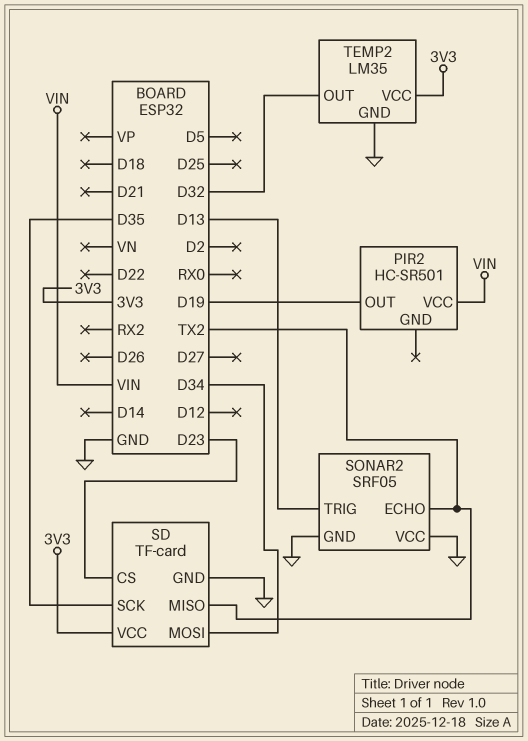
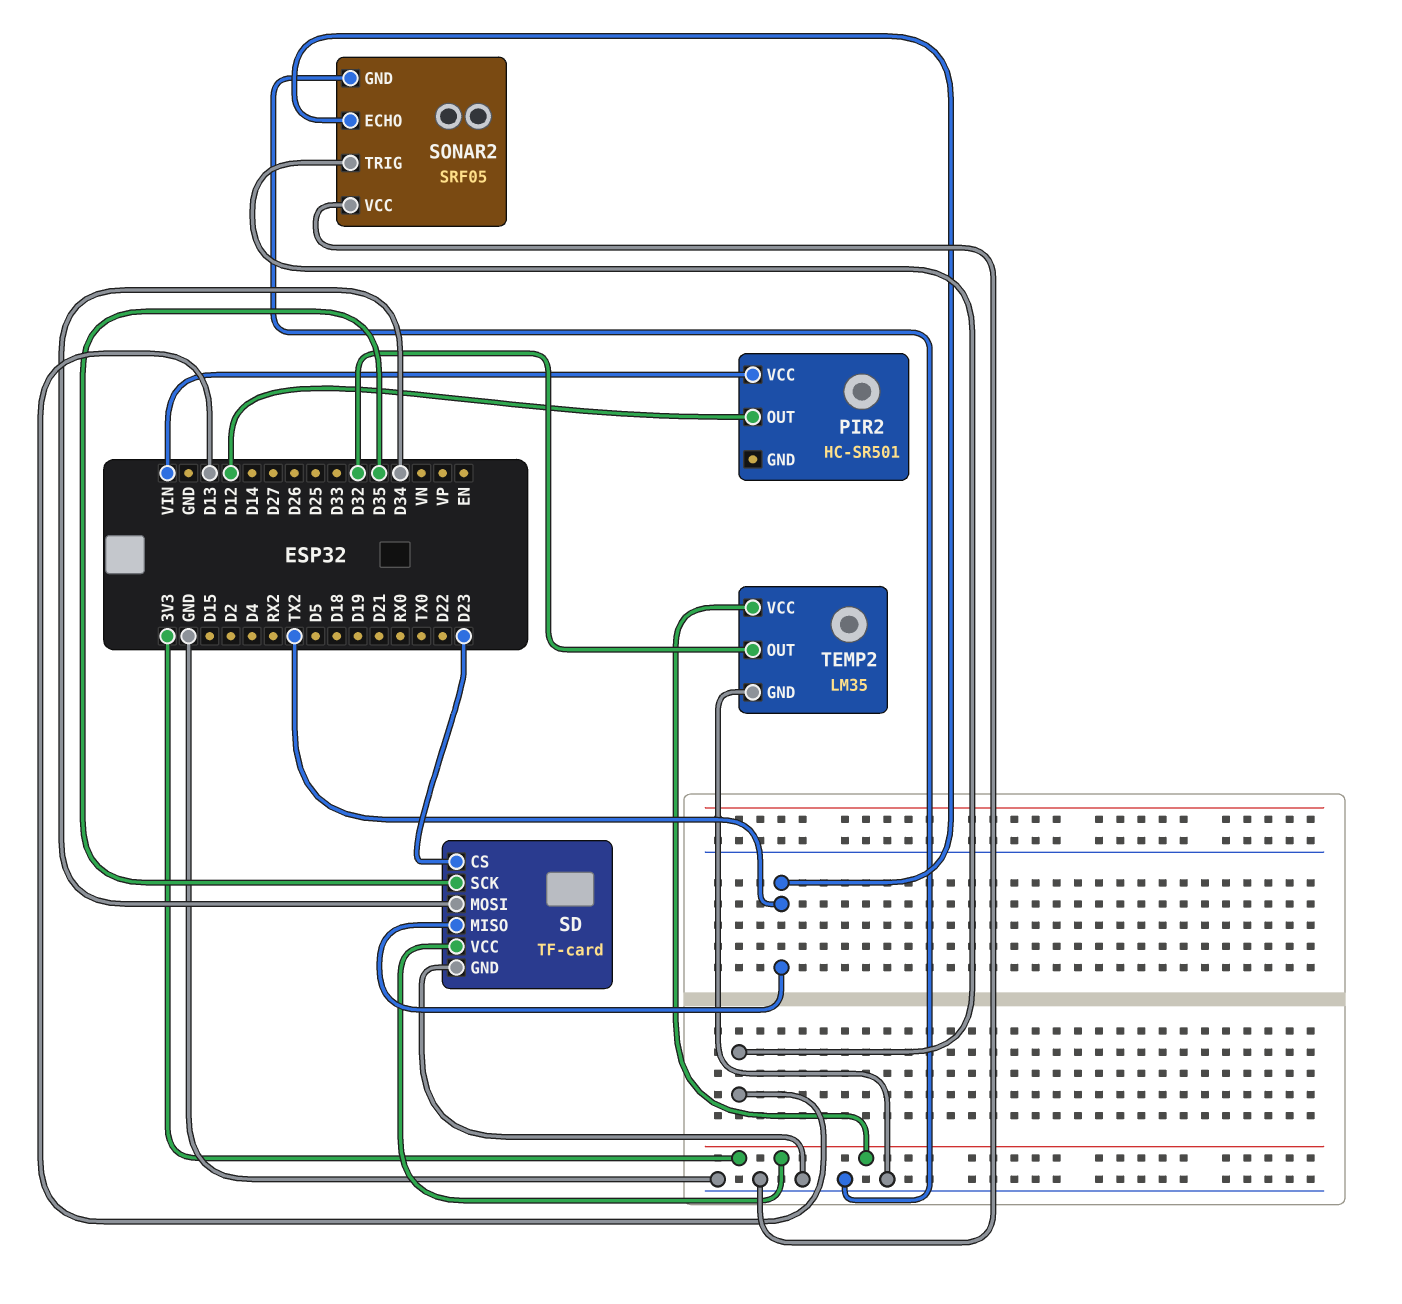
PIR2 pin OUT: D19 -> D12

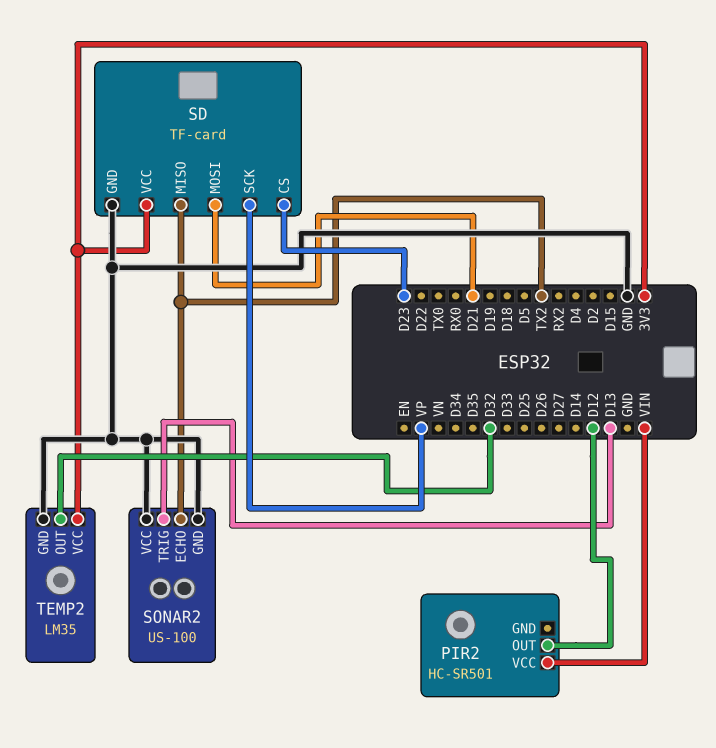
SD pin MOSI: D34 -> D21
SD pin SCK: D35 -> VP
SONAR2: SRF05 -> US-100

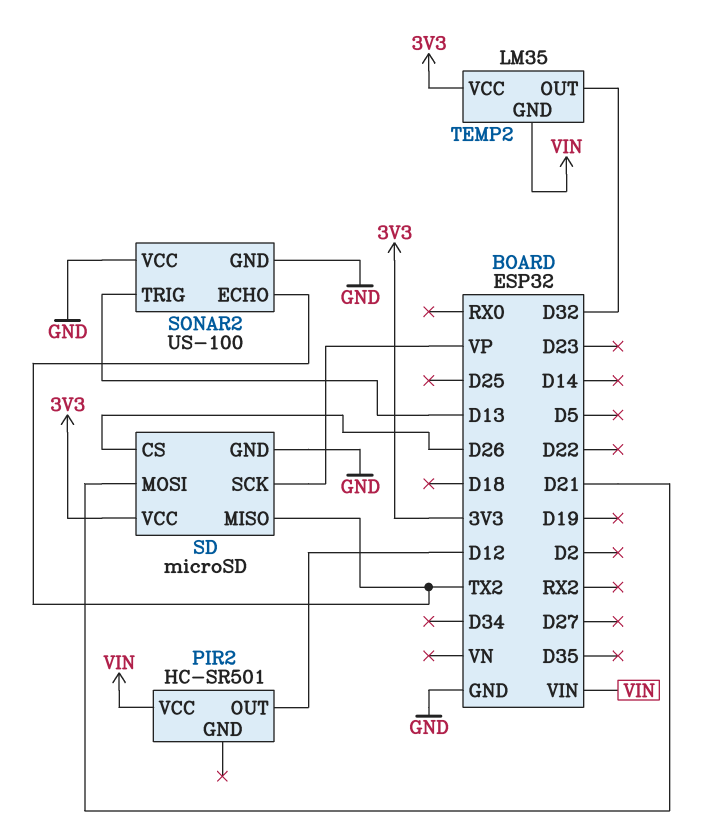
SD: TF-card -> microSD
SD pin CS: D23 -> D26
TEMP2 pin GND: GND -> VIN

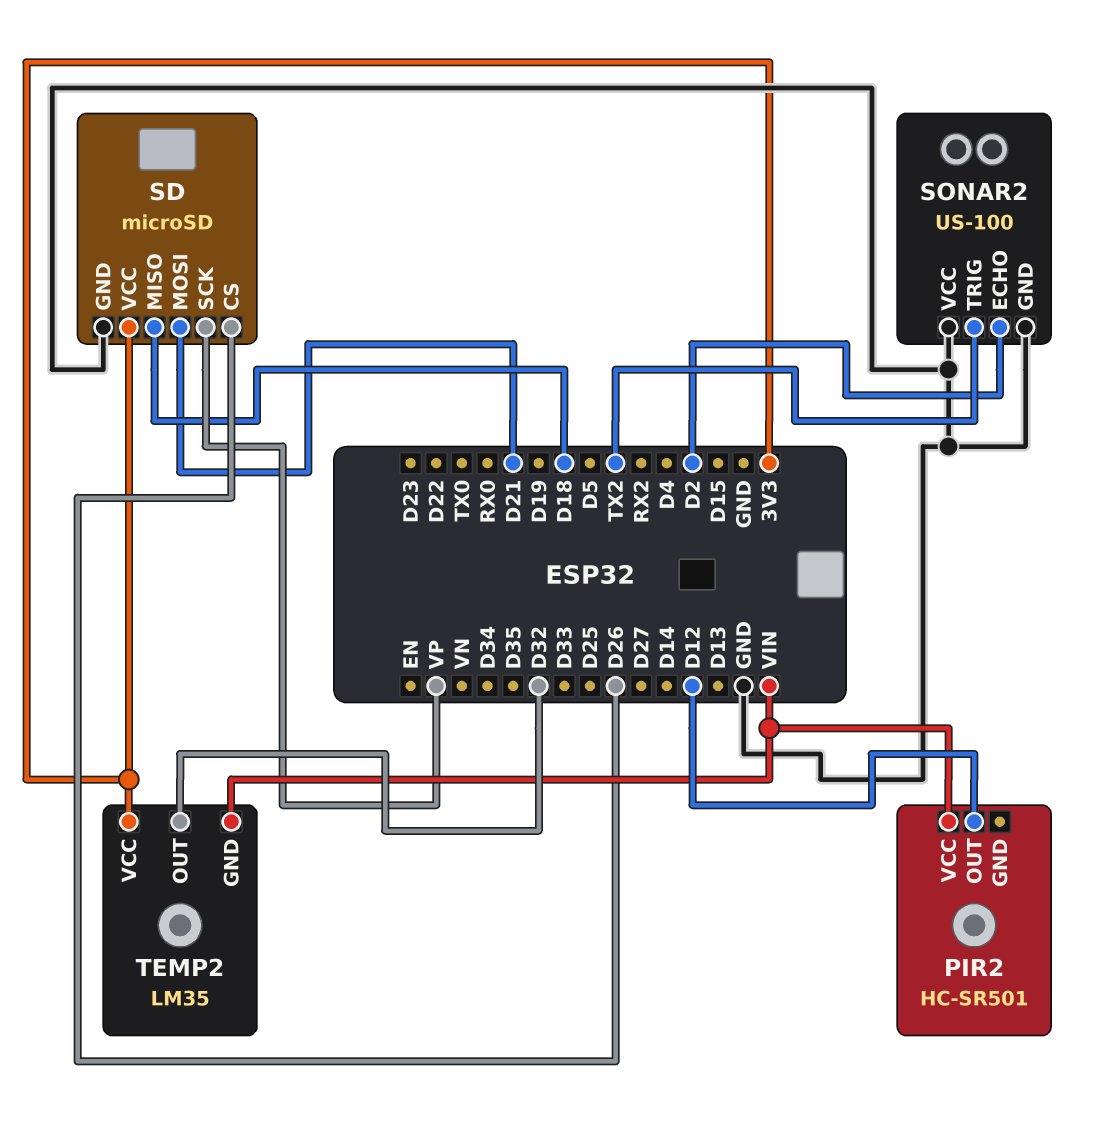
SD pin MISO: TX2 -> D18
SONAR2 pin ECHO: TX2 -> D2
SONAR2 pin TRIG: D13 -> TX2

